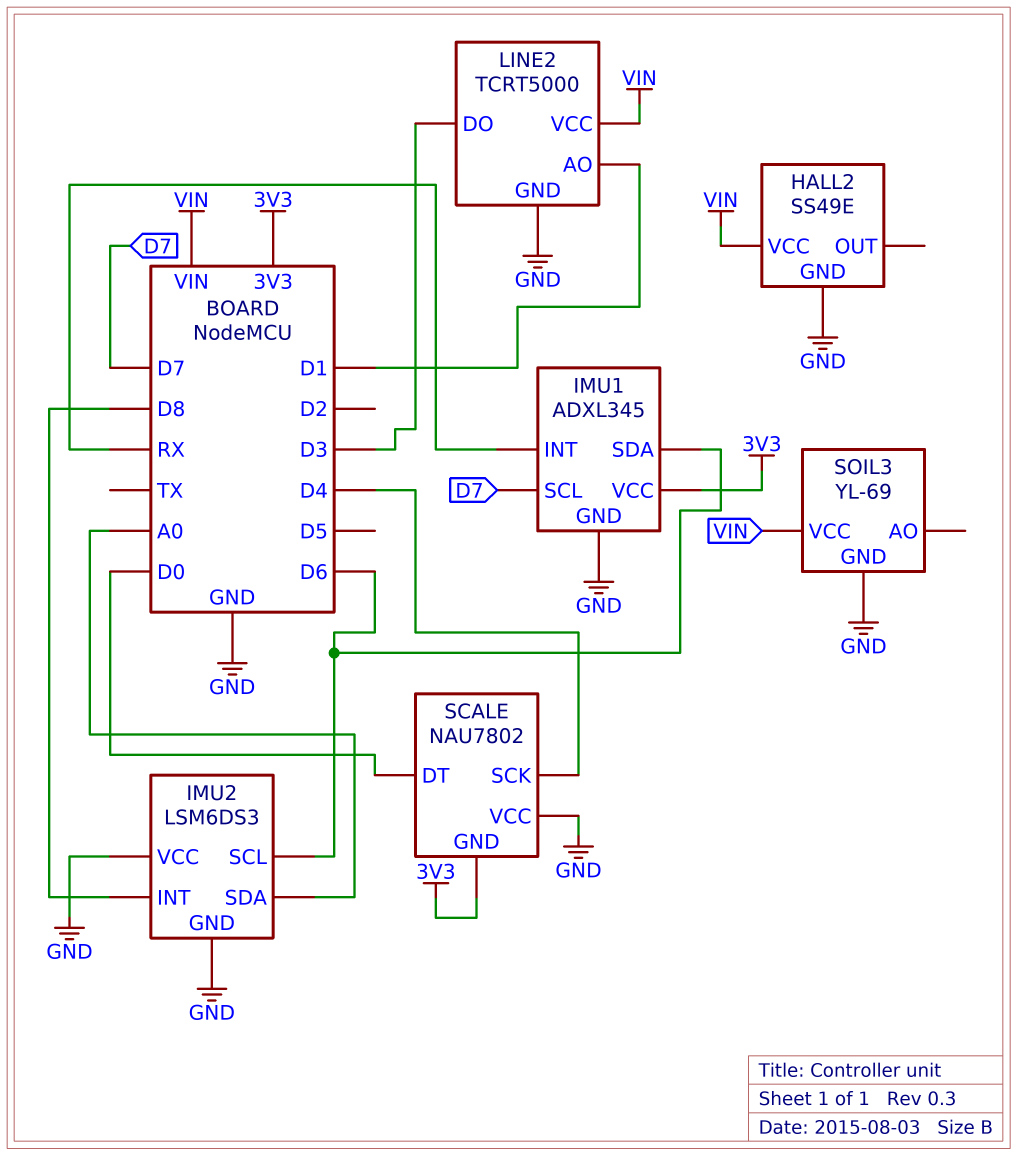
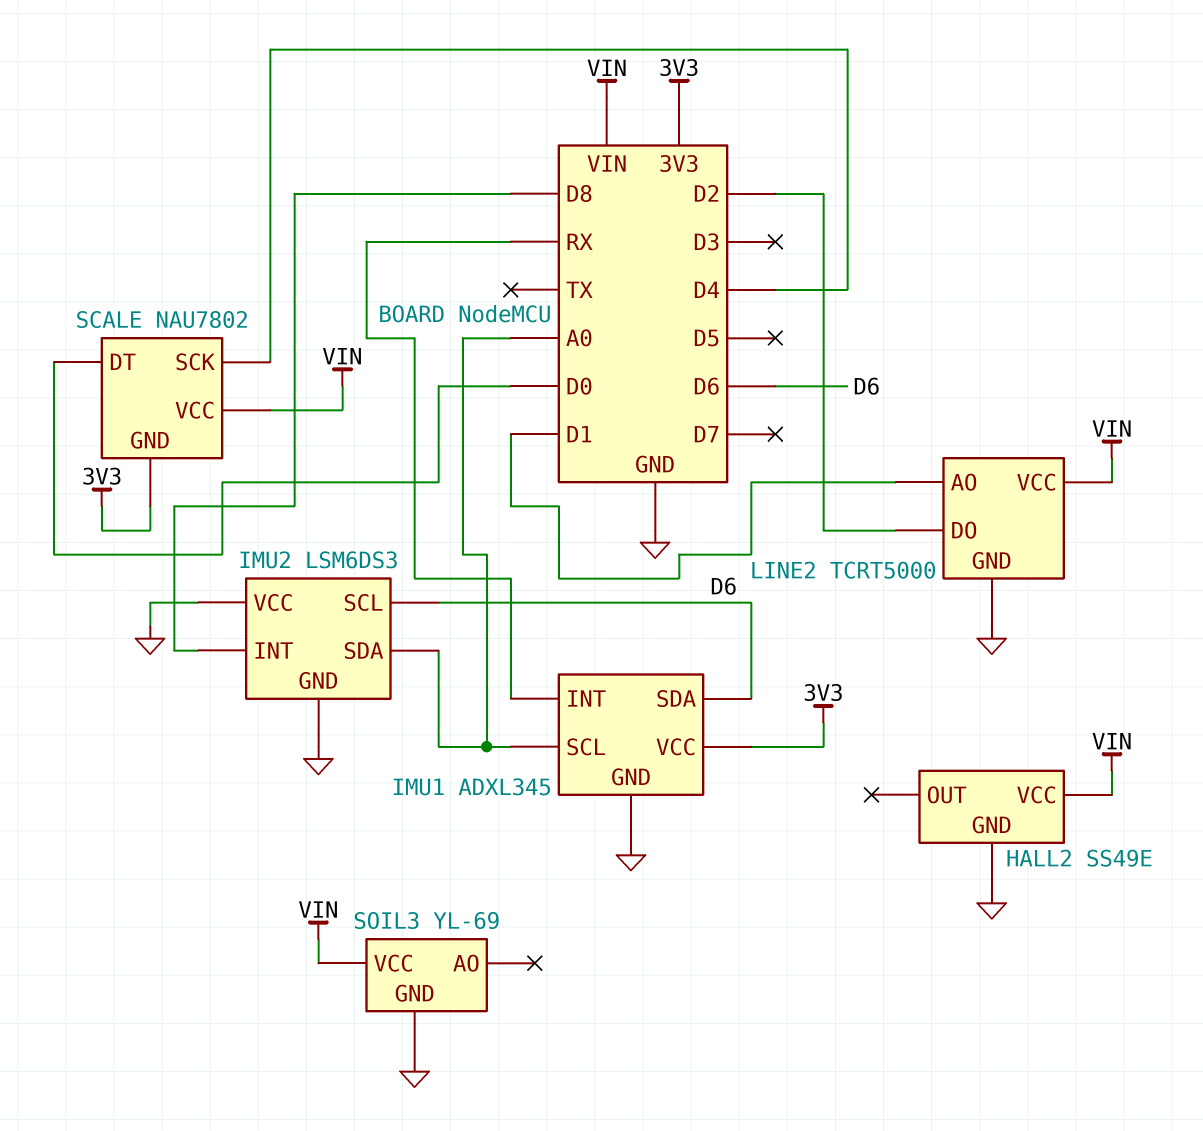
IMU1 pin SCL: D7 -> A0
LINE2 pin DO: D3 -> D2
SCALE pin VCC: GND -> VIN

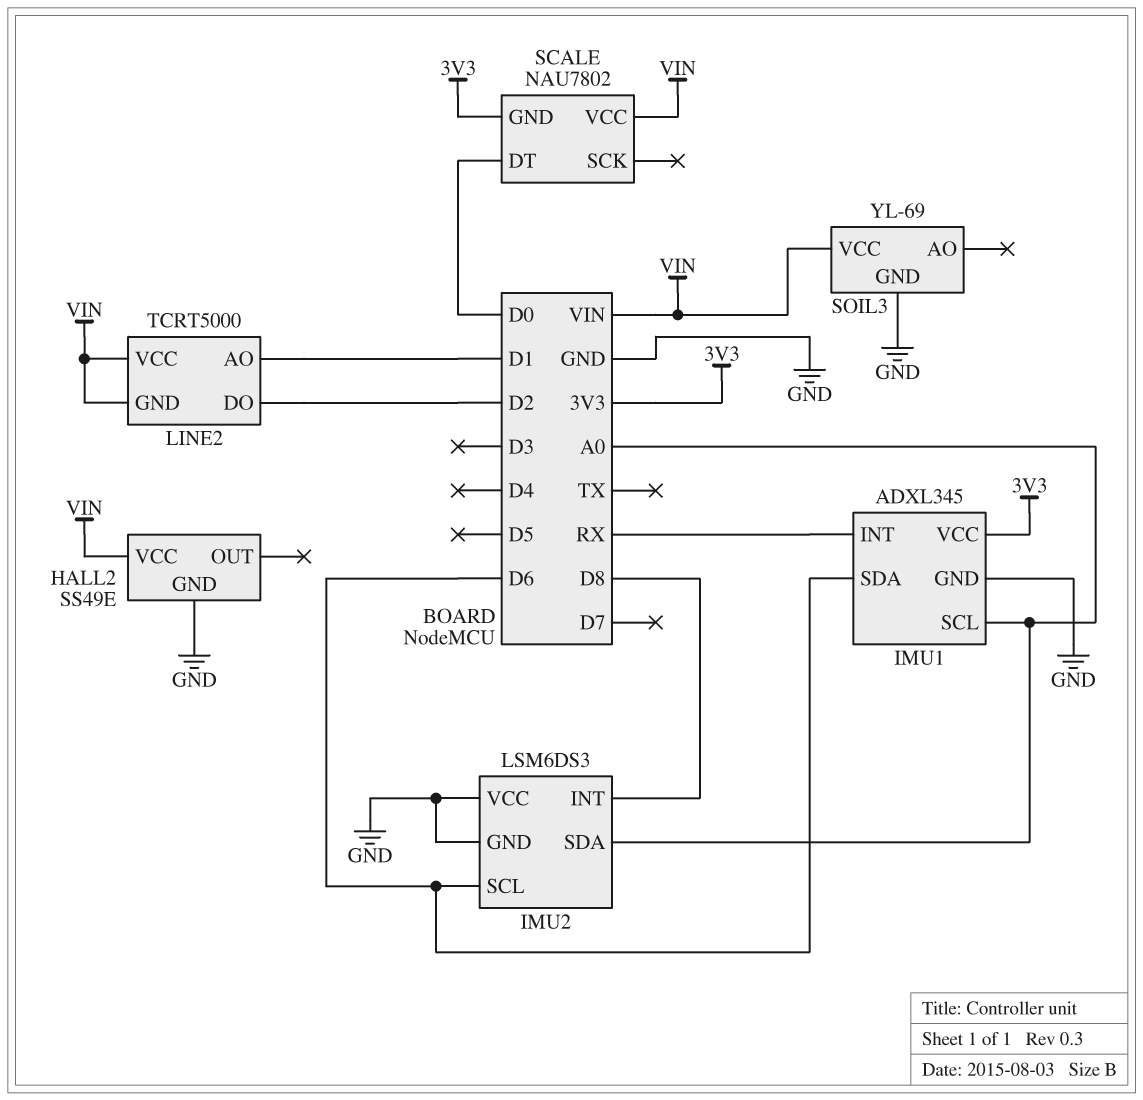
LINE2 pin GND: GND -> VIN
SCALE pin SCK: D4 -> none

